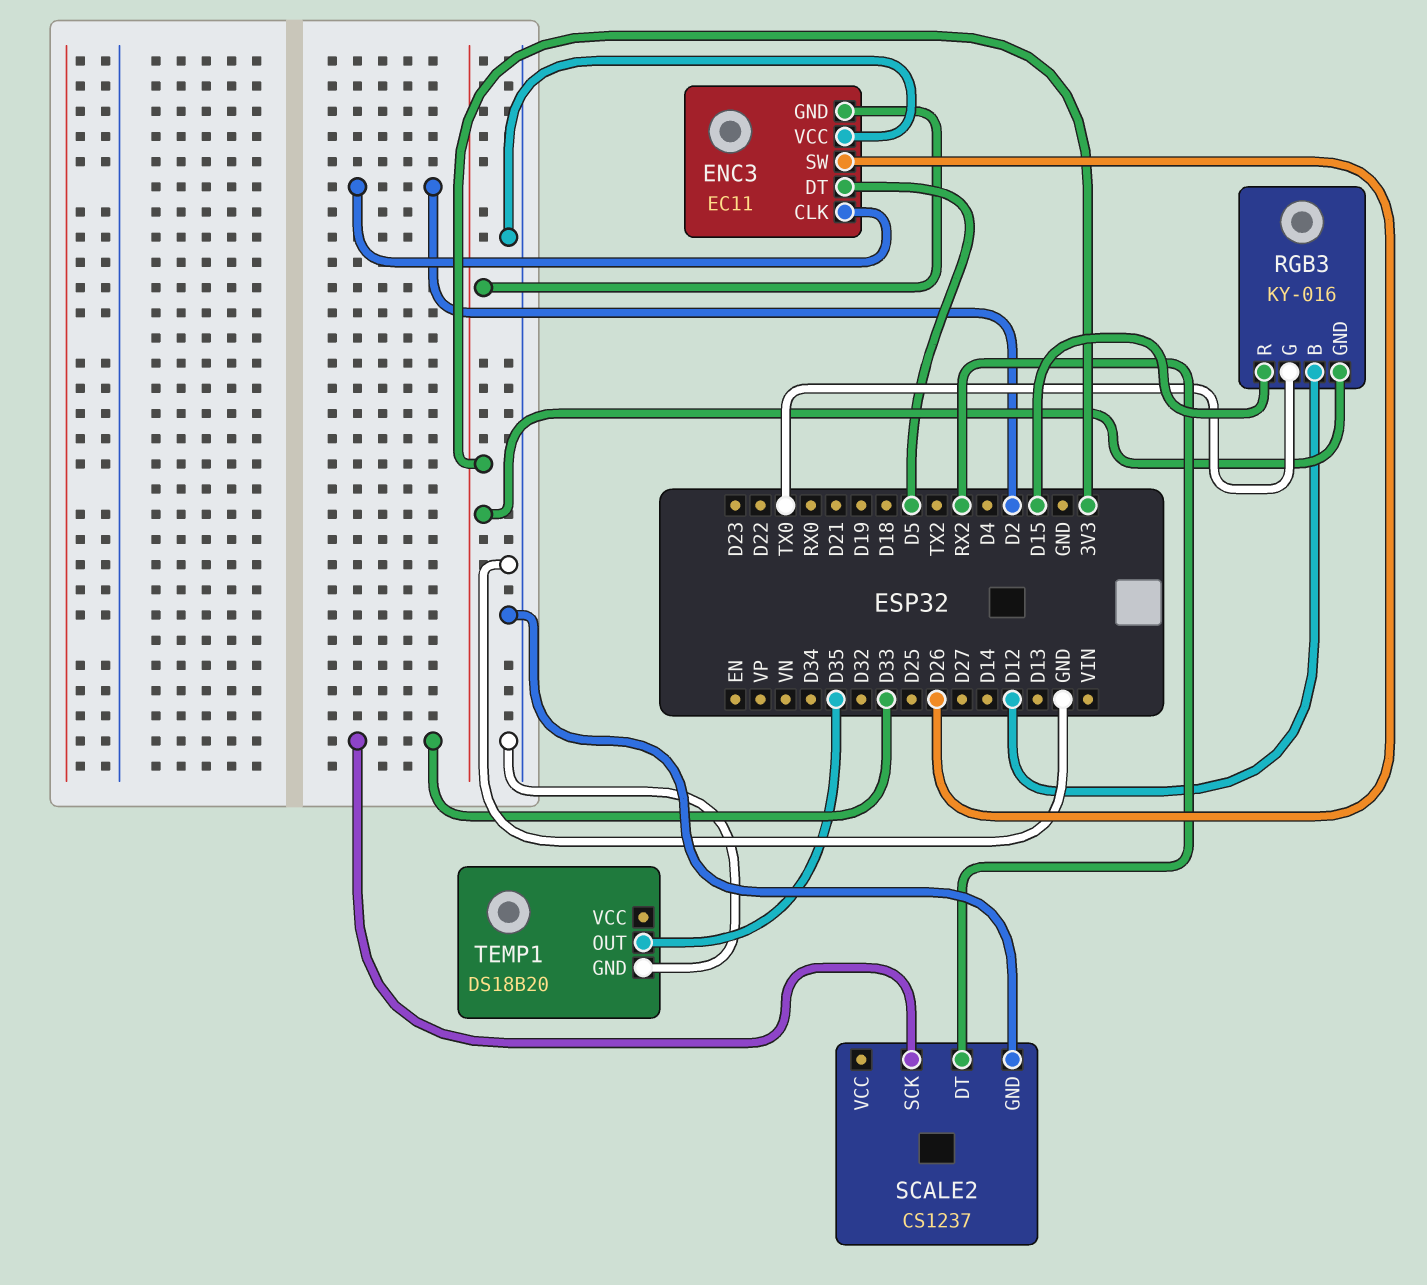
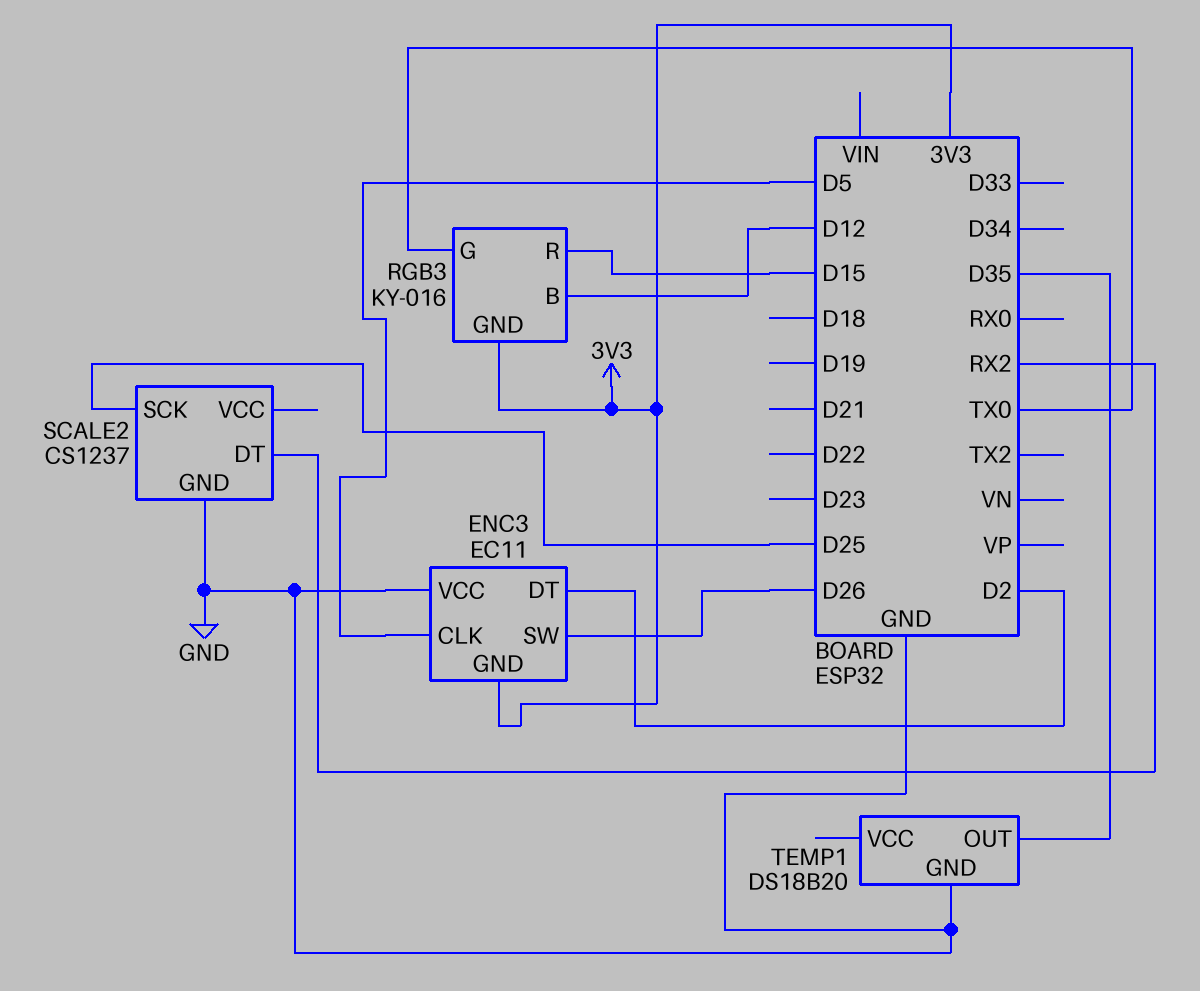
ENC3 pin CLK: D2 -> D5
ENC3 pin DT: D5 -> D2
SCALE2 pin SCK: D33 -> D25

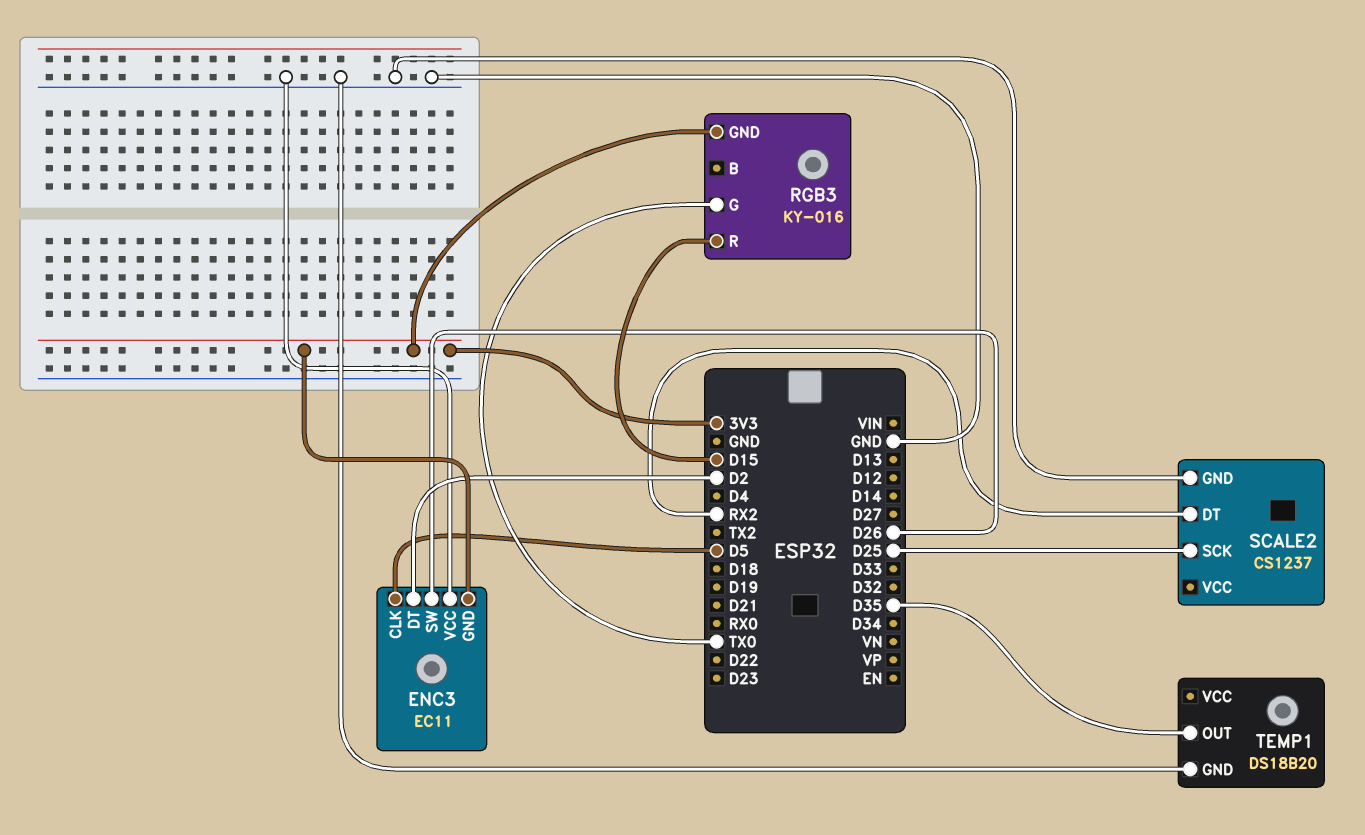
RGB3 pin B: D12 -> none

